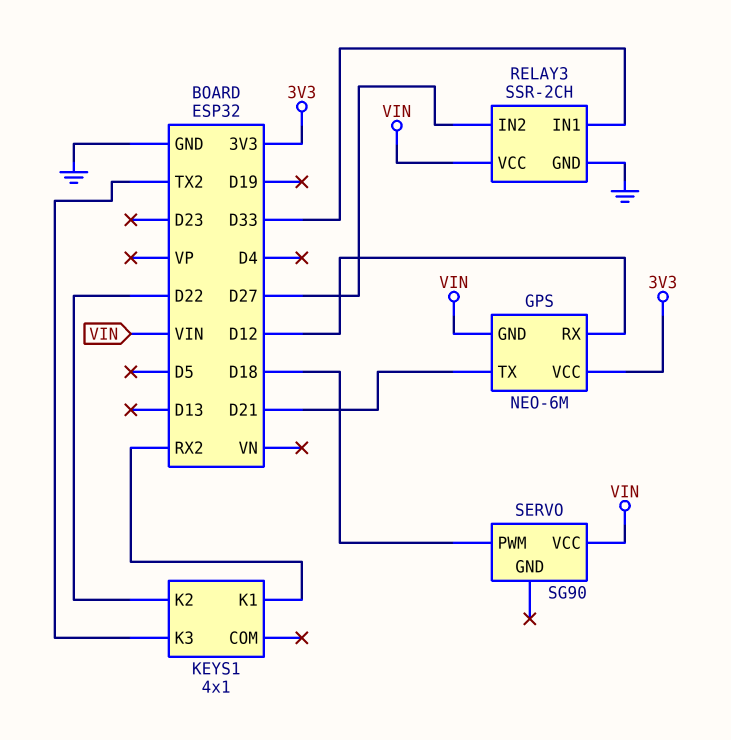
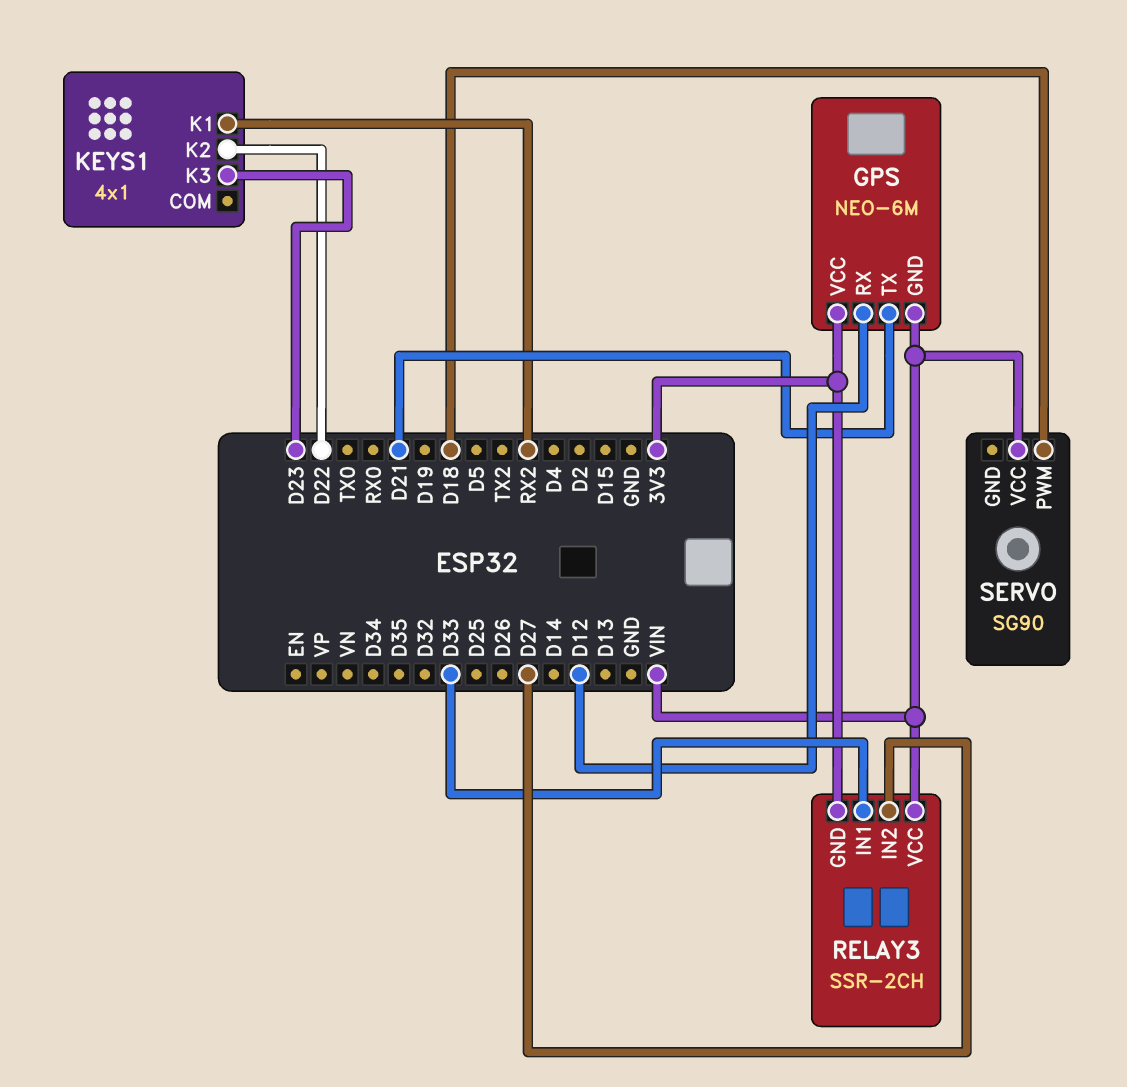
KEYS1 pin K3: TX2 -> D23
RELAY3 pin GND: GND -> 3V3

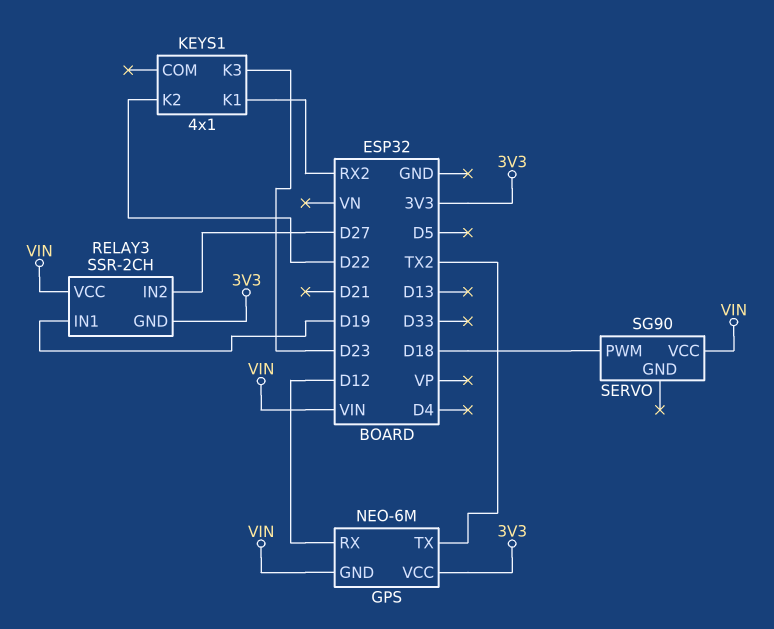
GPS pin TX: D21 -> TX2
RELAY3 pin IN1: D33 -> D19

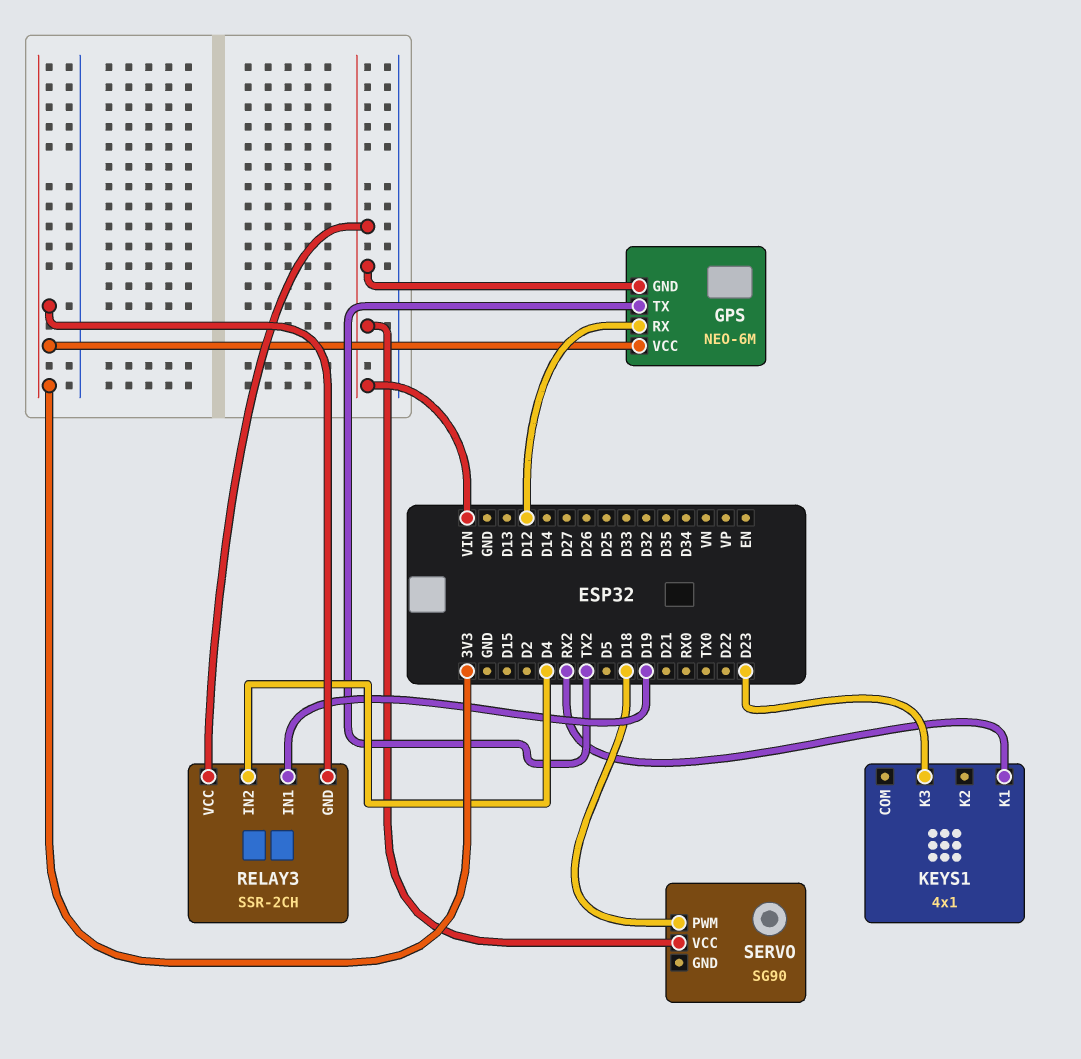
KEYS1 pin K2: D22 -> none
RELAY3 pin IN2: D27 -> D4

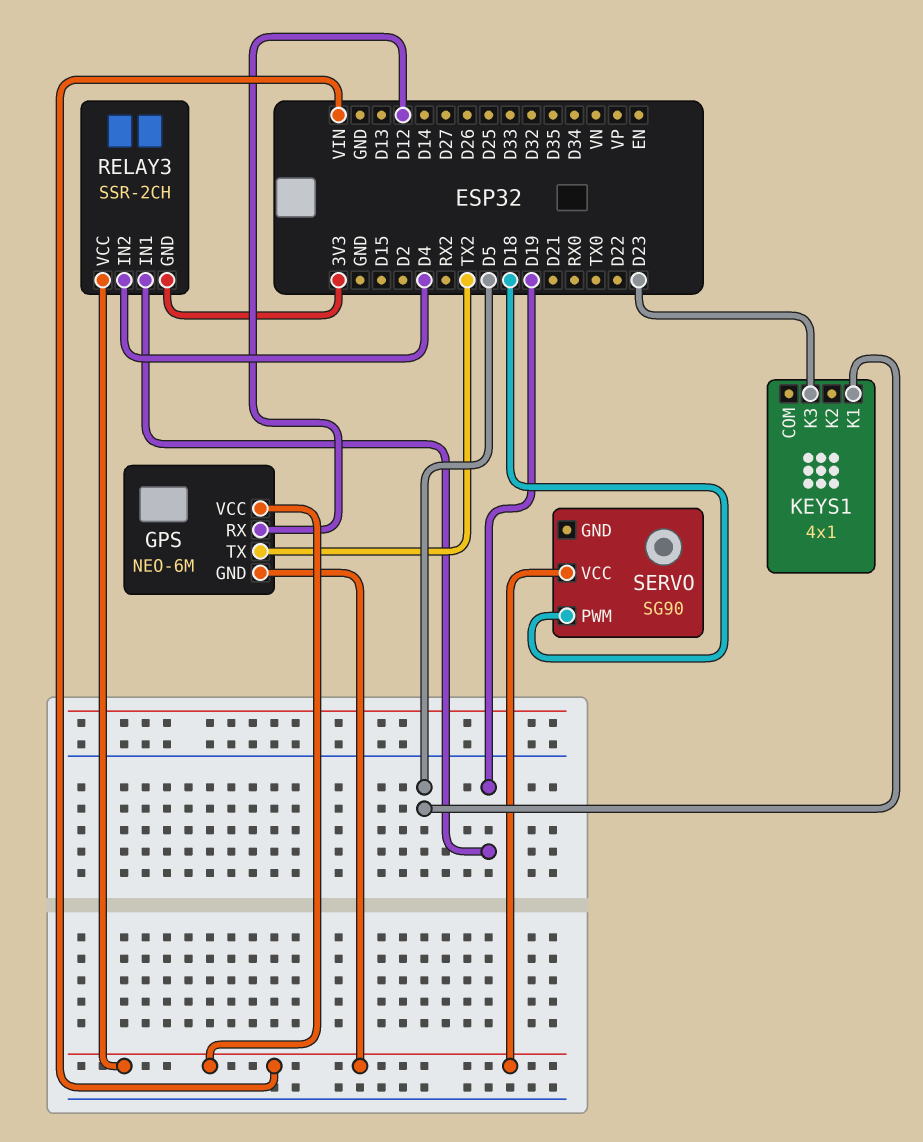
GPS pin VCC: 3V3 -> VIN
KEYS1 pin K1: RX2 -> D5

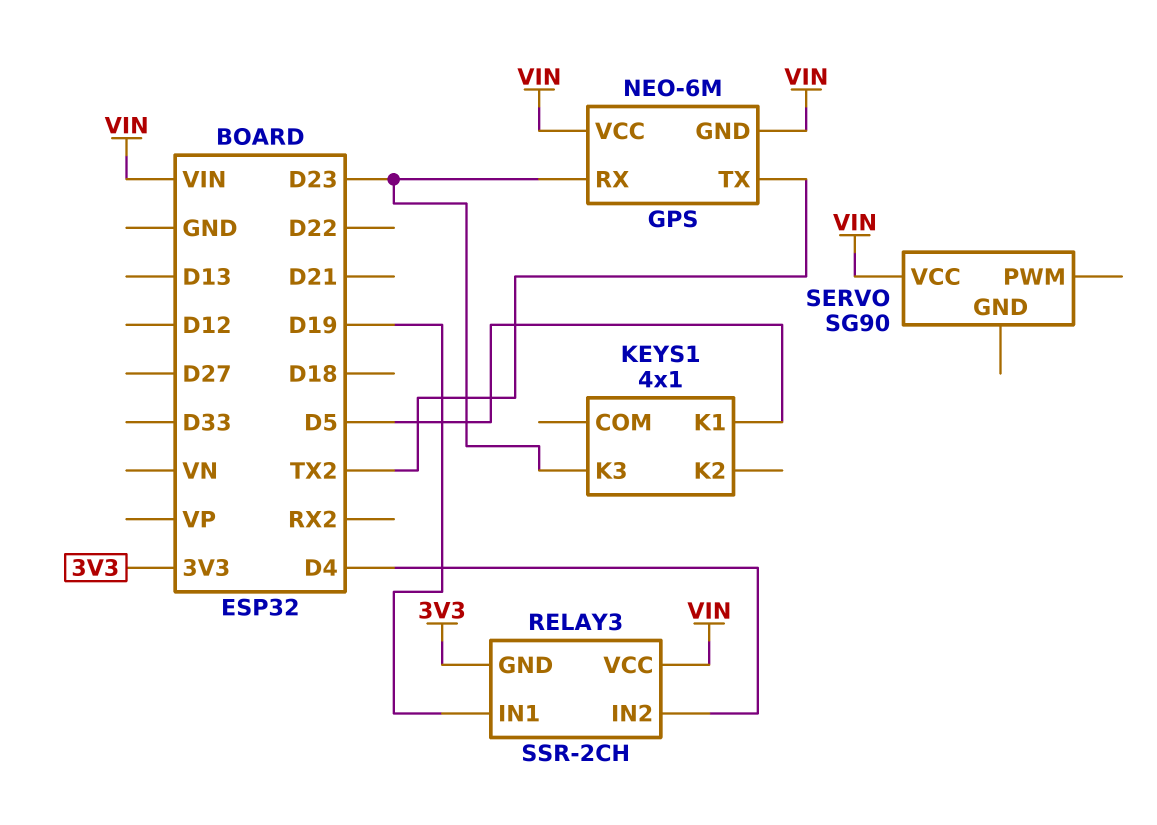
GPS pin RX: D12 -> D23
SERVO pin PWM: D18 -> none

